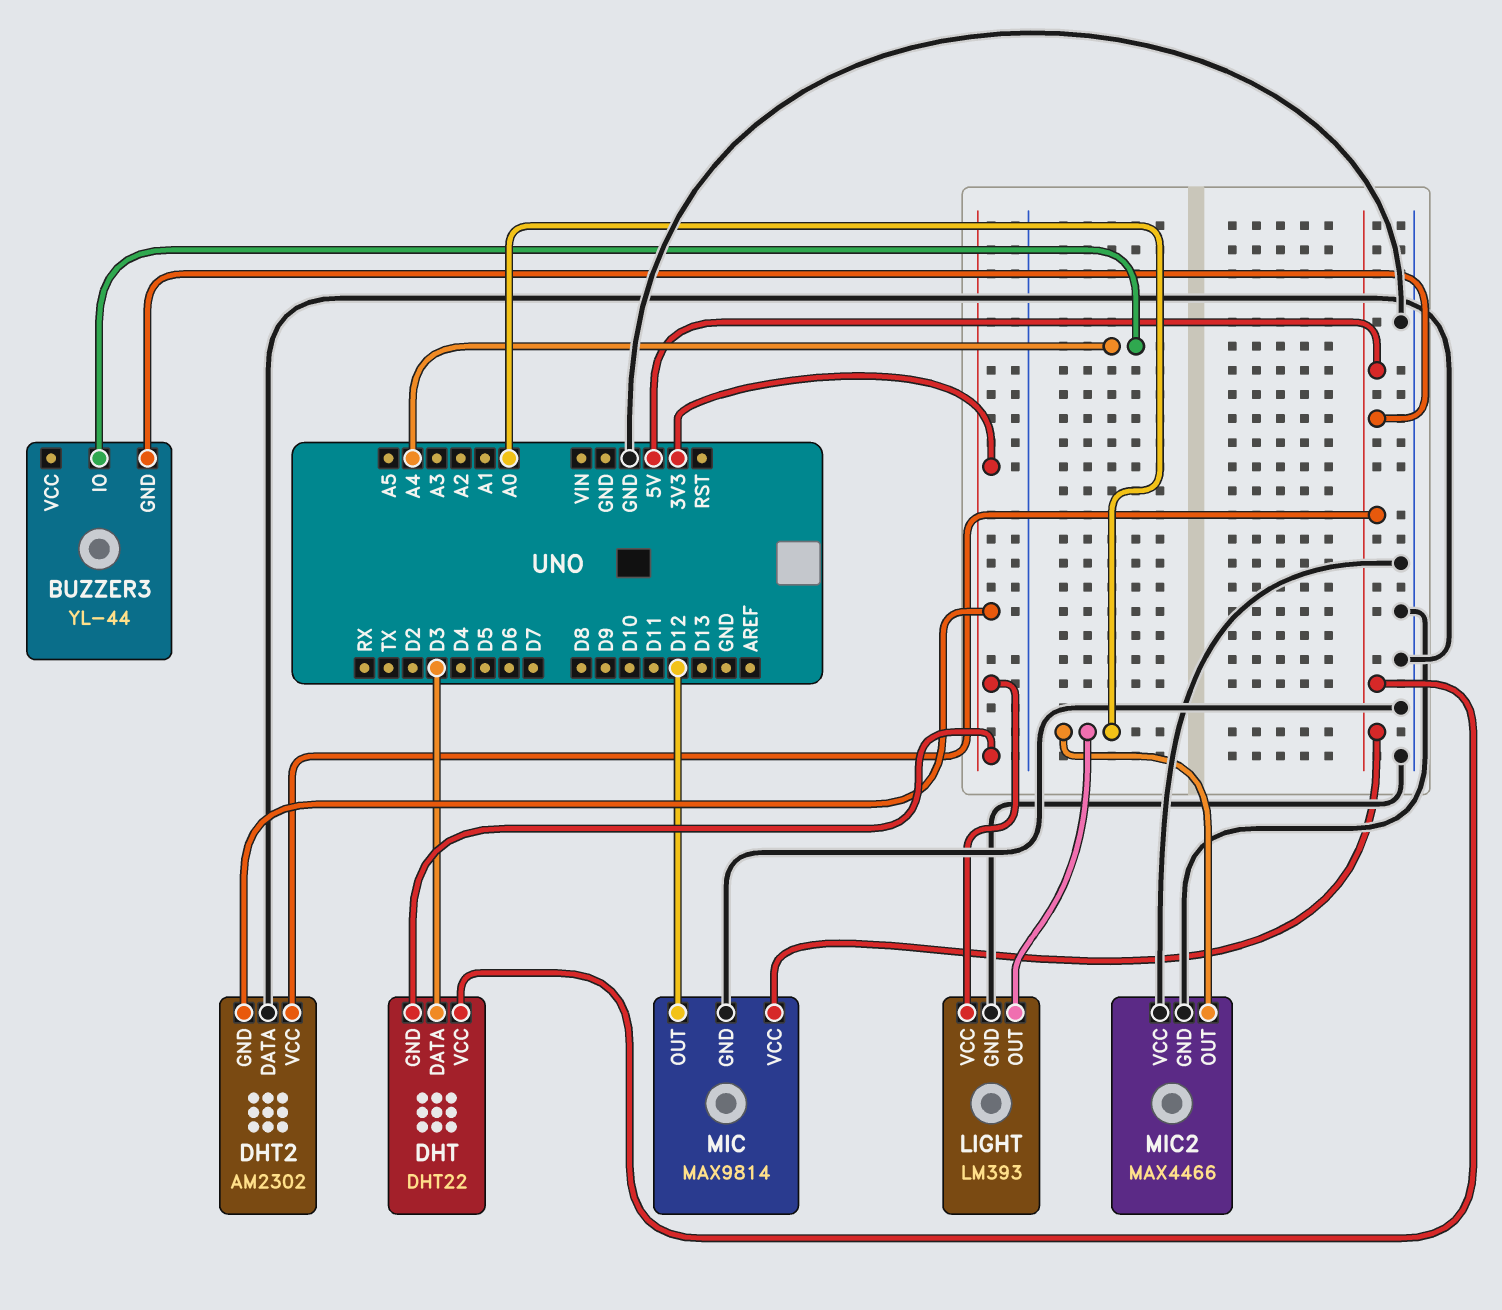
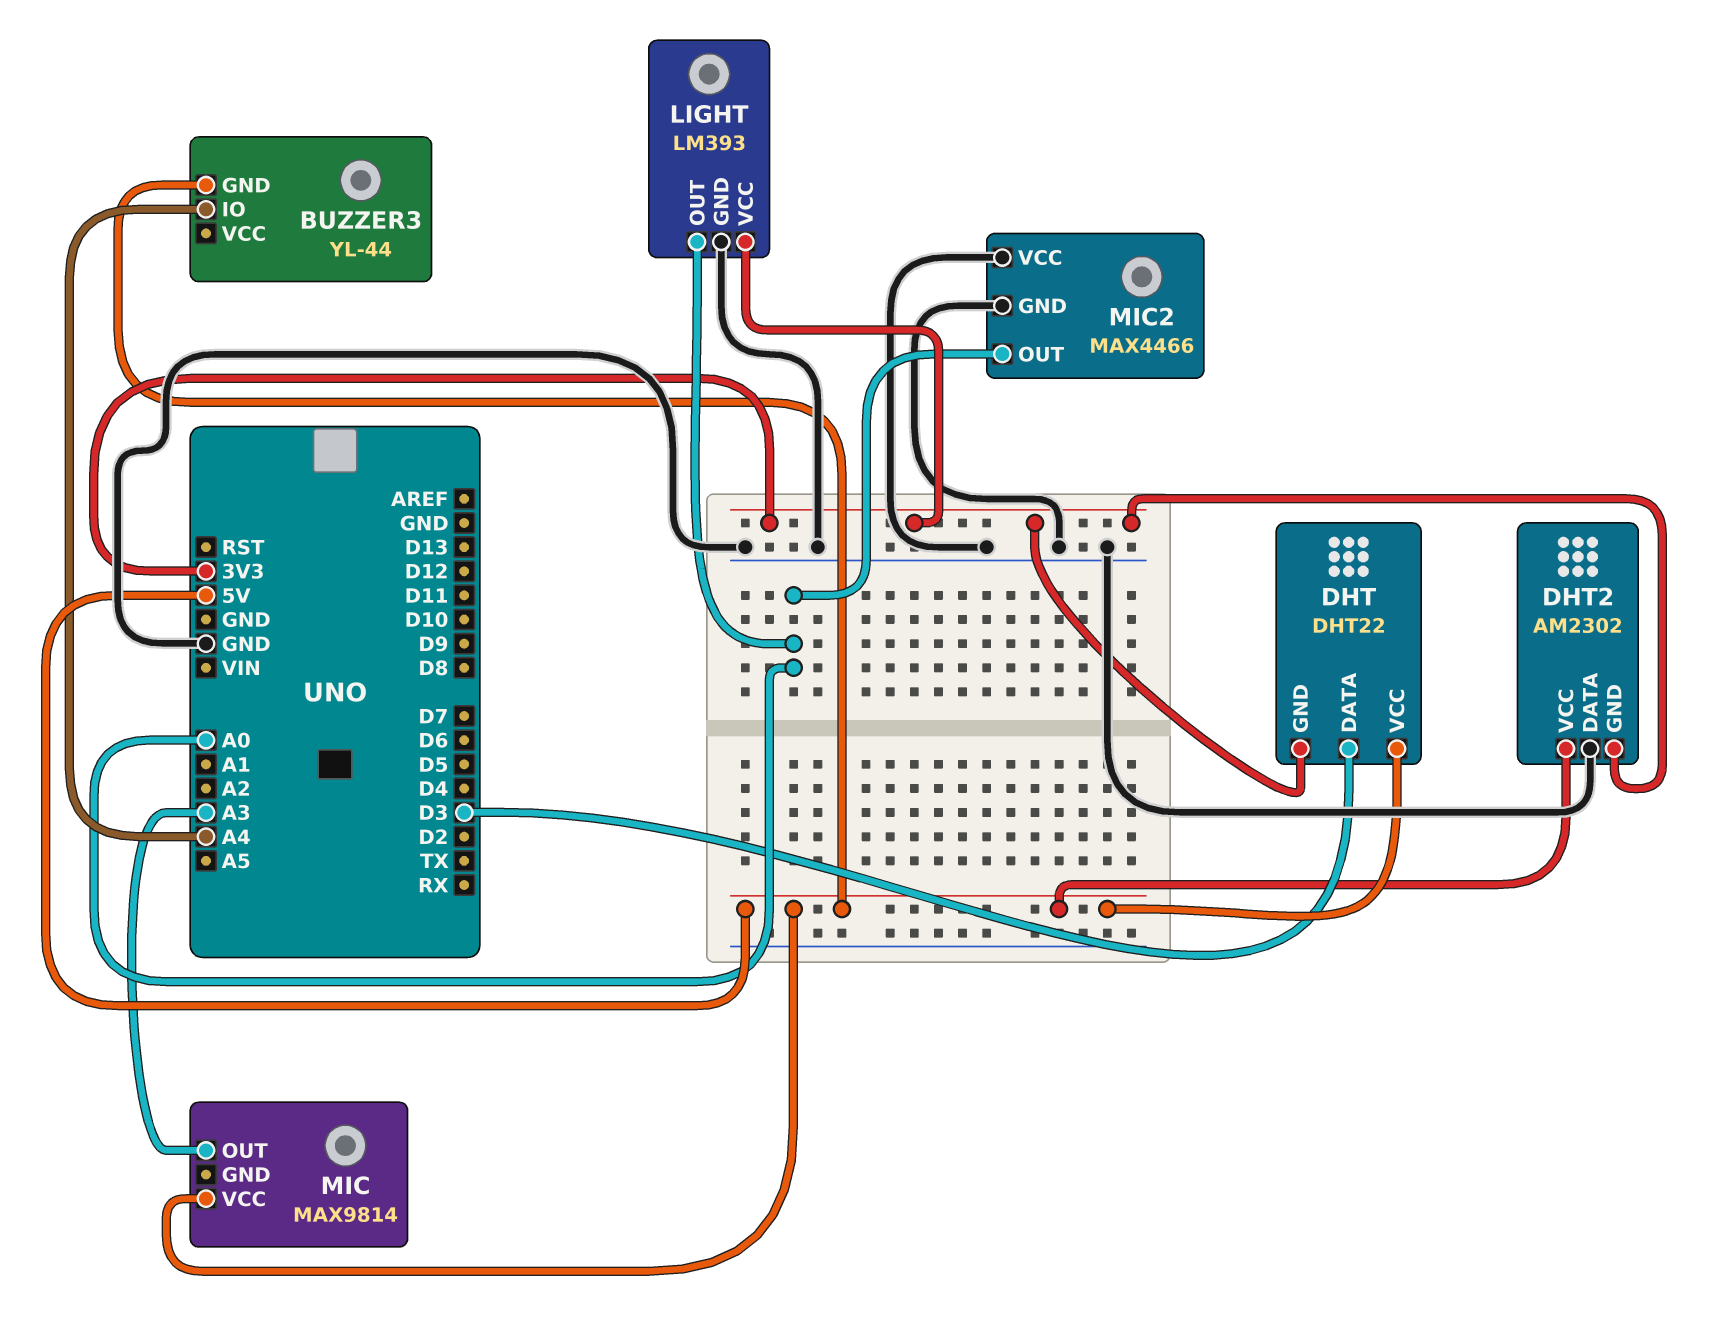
MIC pin GND: GND -> none
MIC pin OUT: D12 -> A3

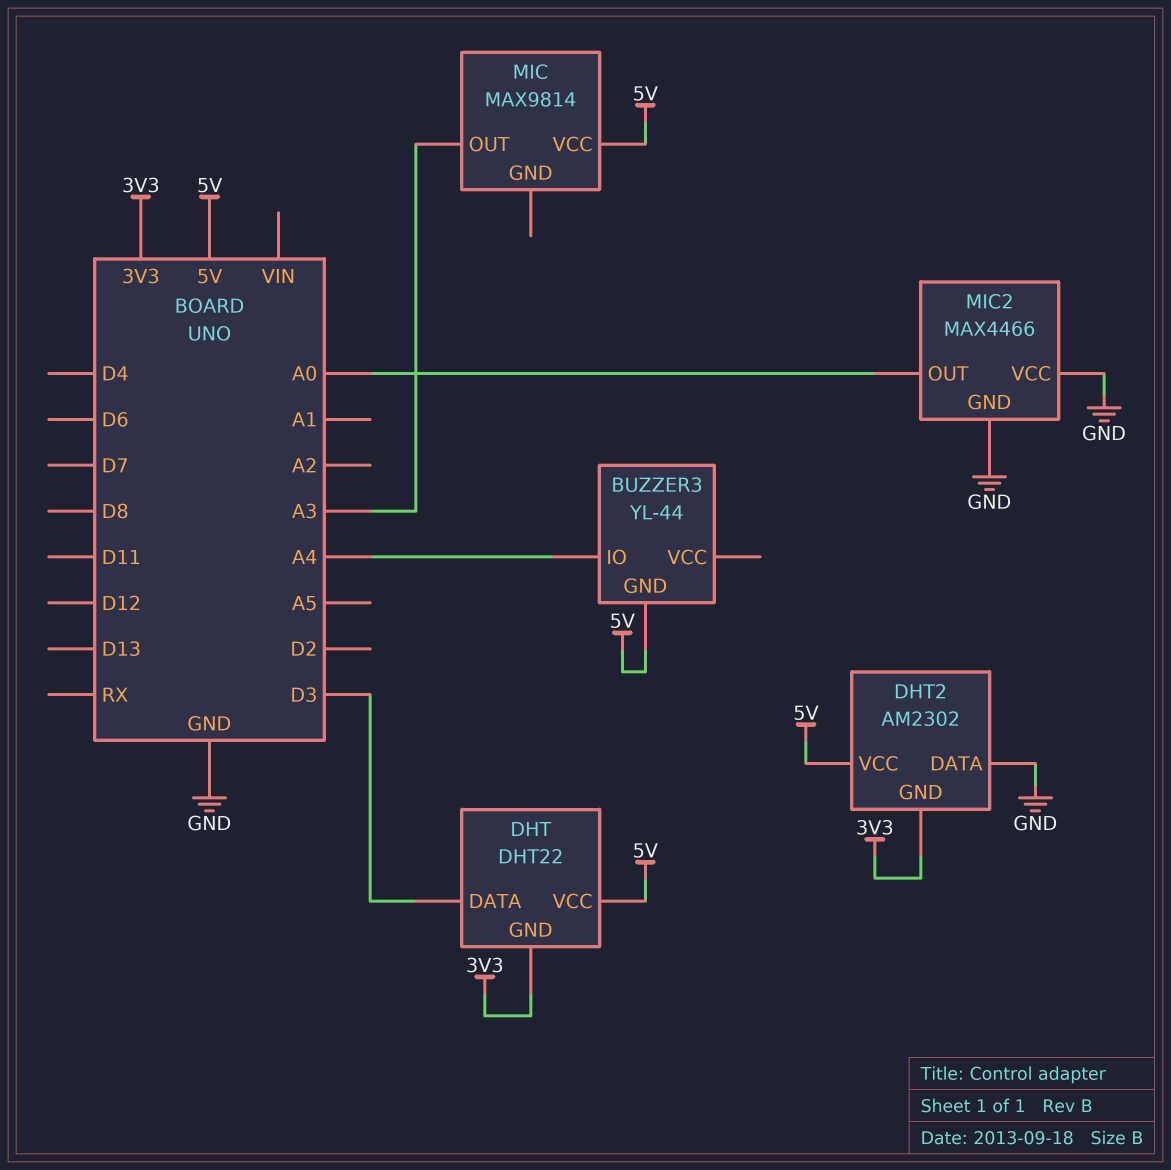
LIGHT: LM393 -> none
LIGHT pin GND: GND -> none
LIGHT pin OUT: A0 -> none
LIGHT pin VCC: 3V3 -> none

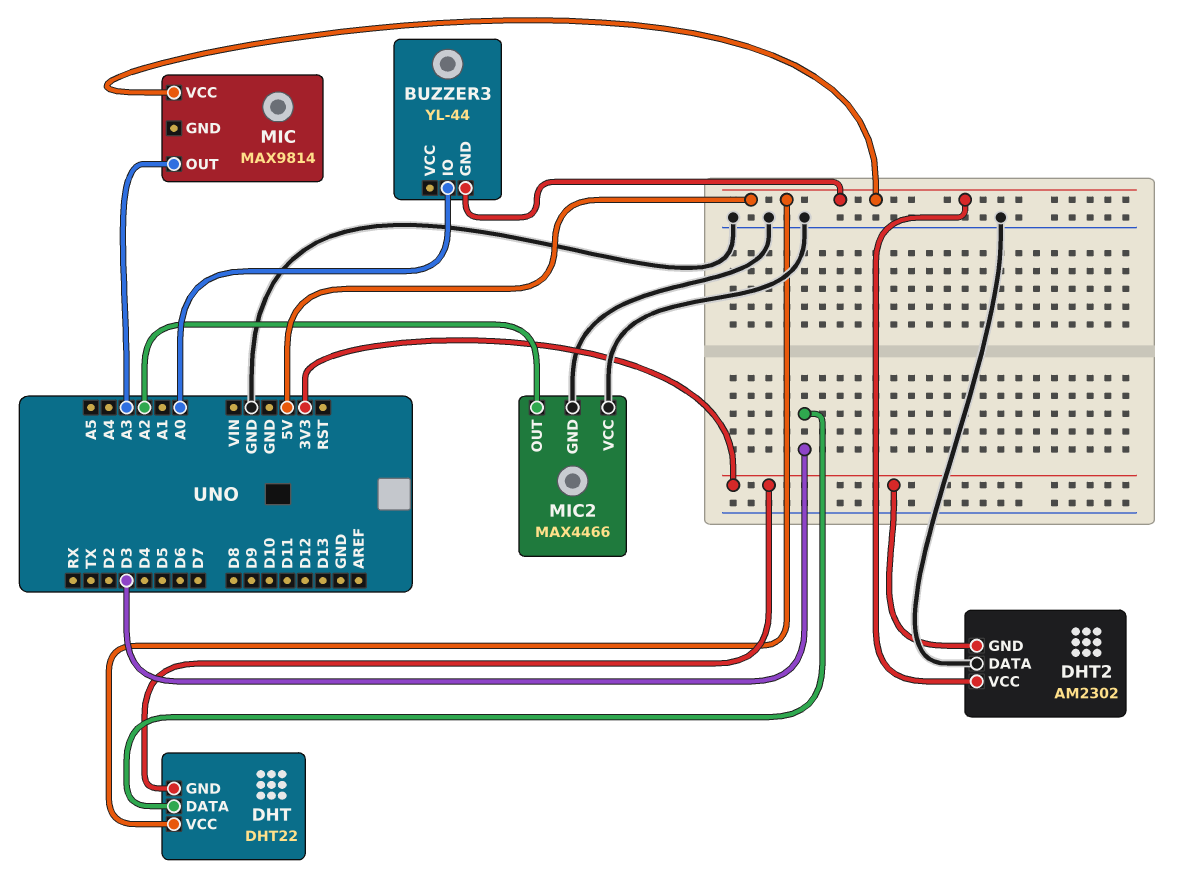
BUZZER3 pin IO: A4 -> A0
MIC2 pin OUT: A0 -> A2

